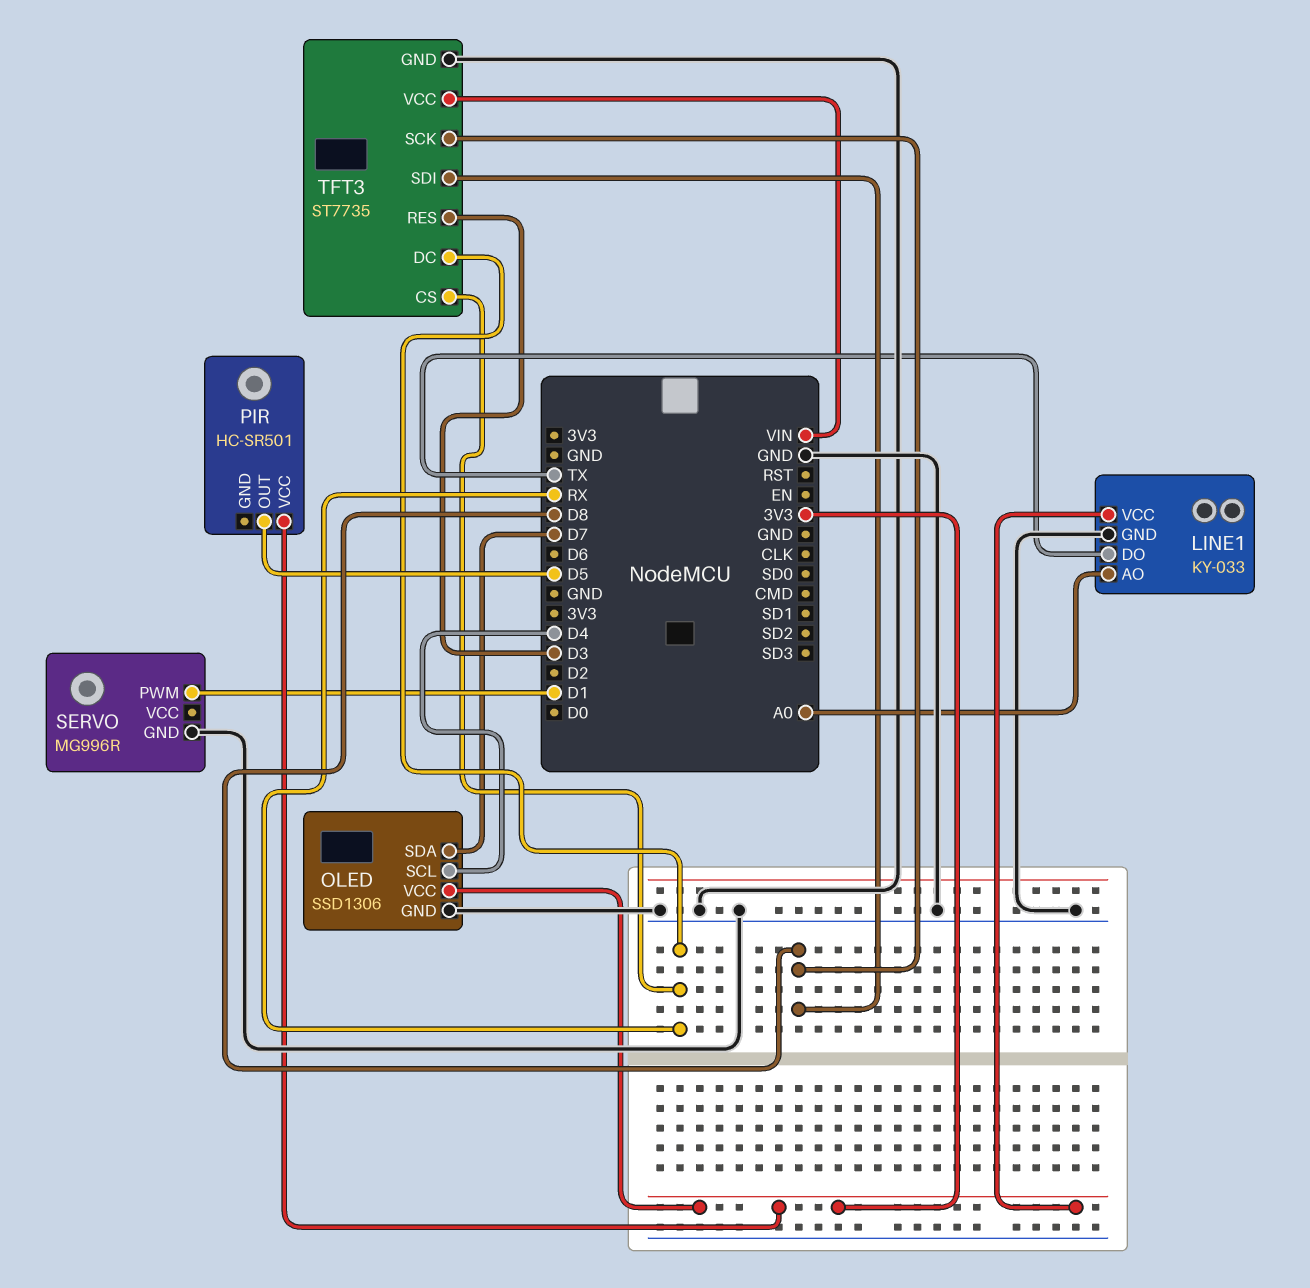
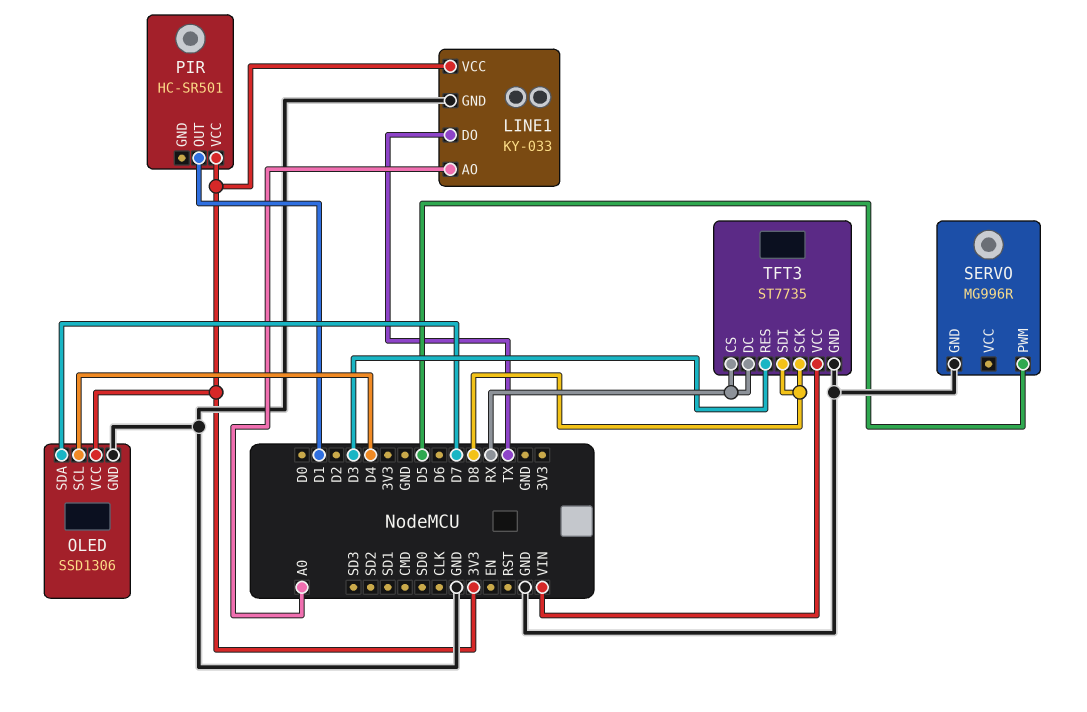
PIR pin OUT: D5 -> D1
SERVO pin PWM: D1 -> D5

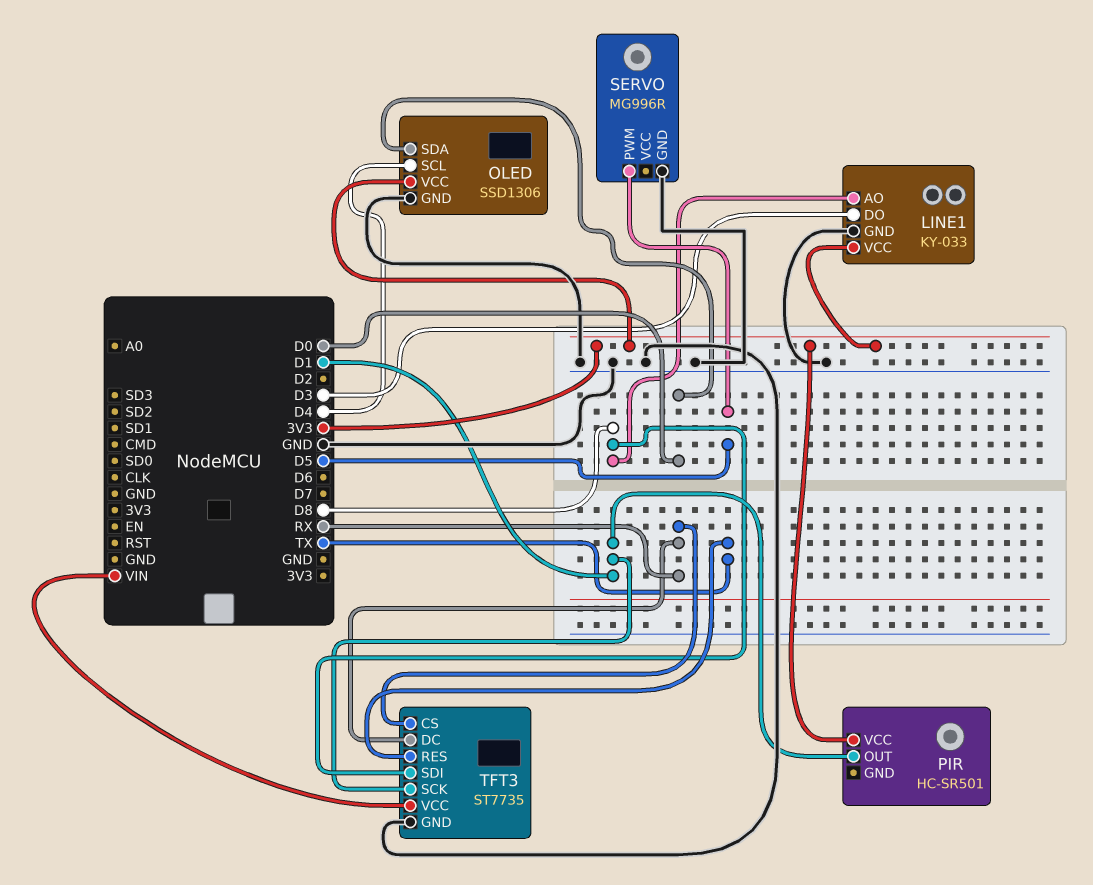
LINE1 pin AO: A0 -> D8
LINE1 pin DO: TX -> D3
OLED pin SDA: D7 -> D0
TFT3 pin RES: D3 -> TX
TFT3 pin SCK: D8 -> D1

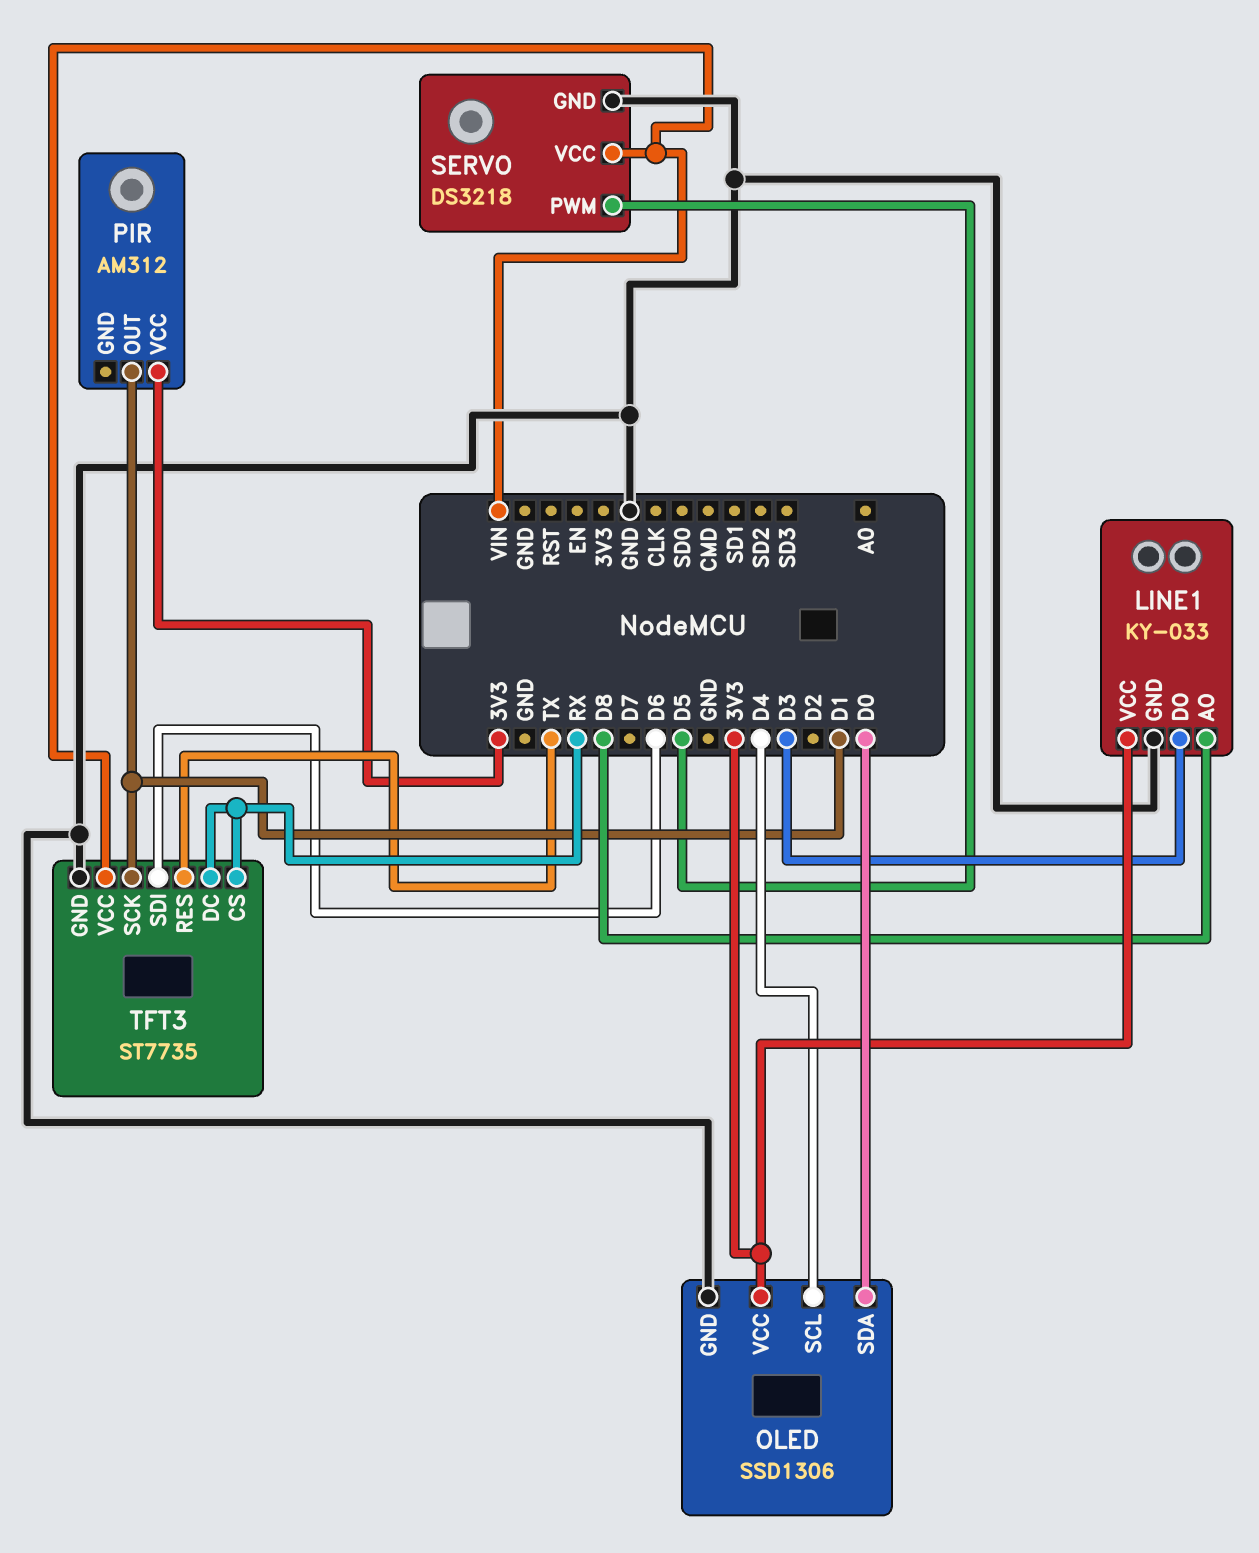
PIR: HC-SR501 -> AM312
SERVO: MG996R -> DS3218
SERVO pin VCC: none -> VIN
TFT3 pin SDI: D8 -> D6

